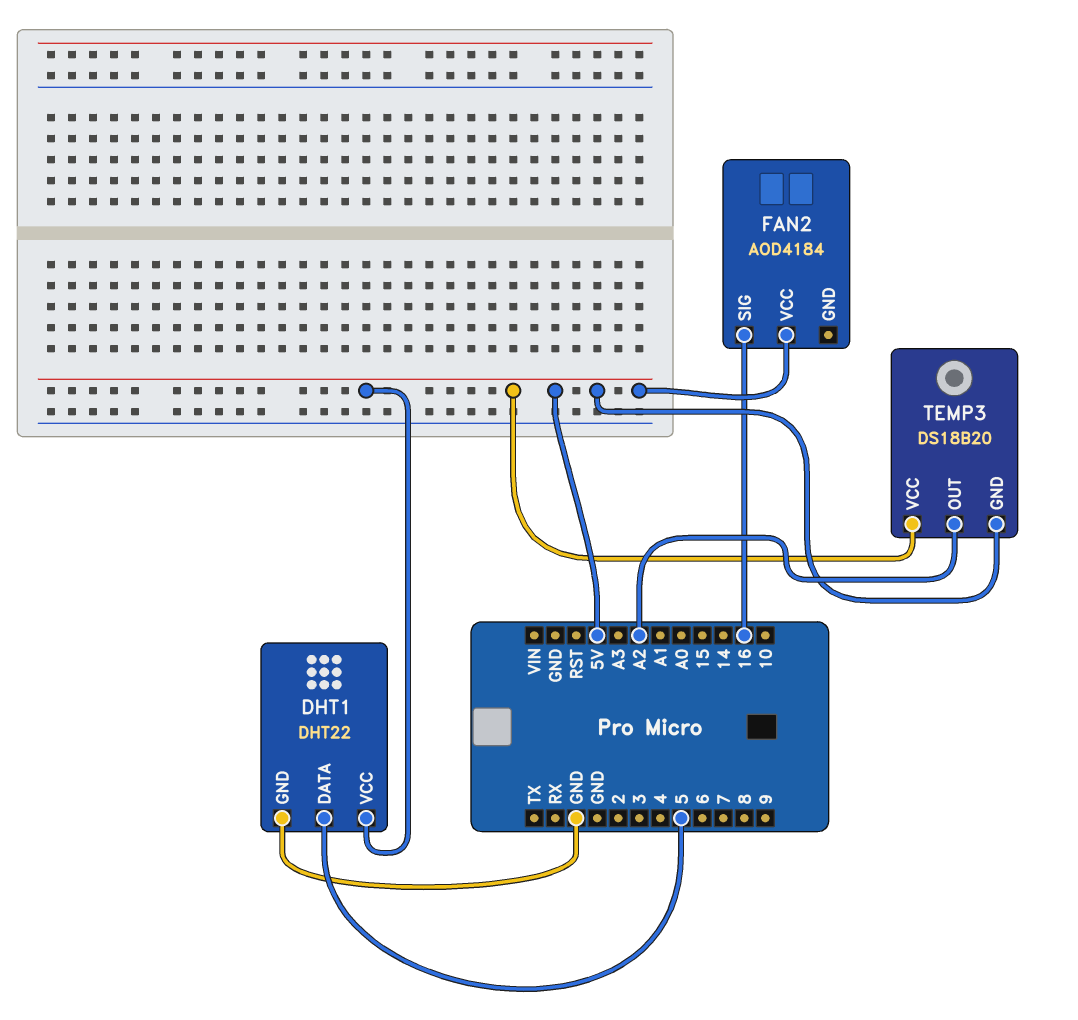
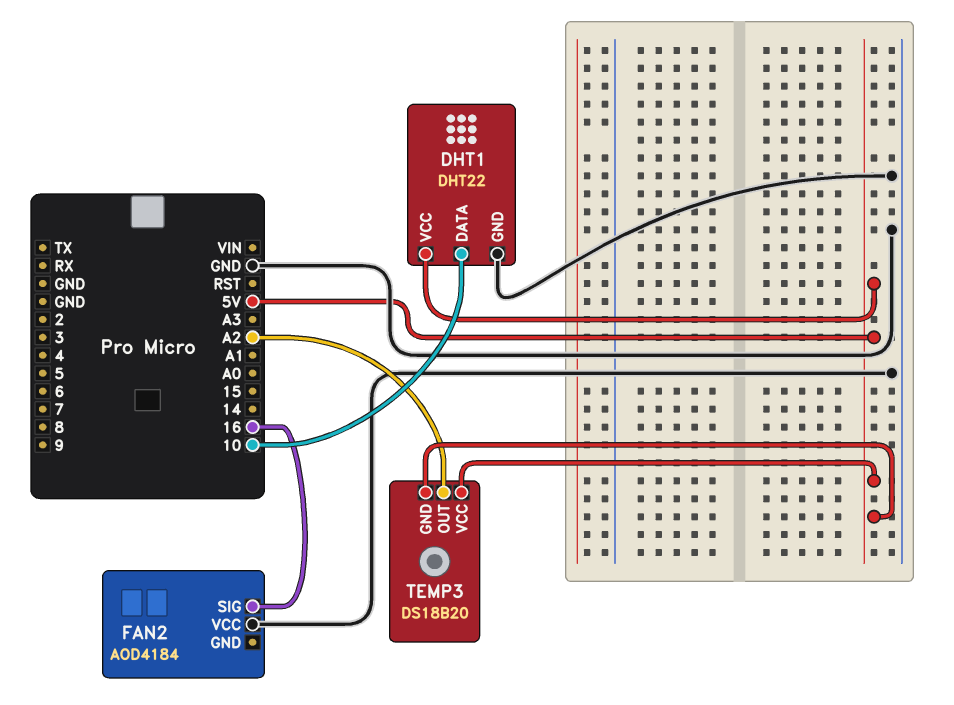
DHT1 pin DATA: 5 -> 10
FAN2 pin VCC: 5V -> GND

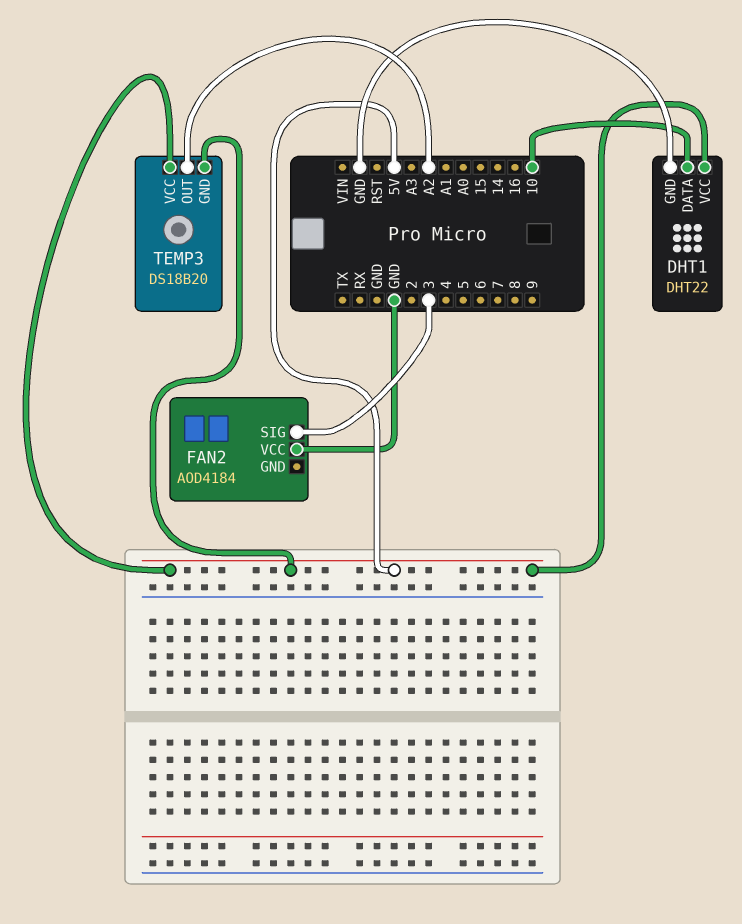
FAN2 pin SIG: 16 -> 3

